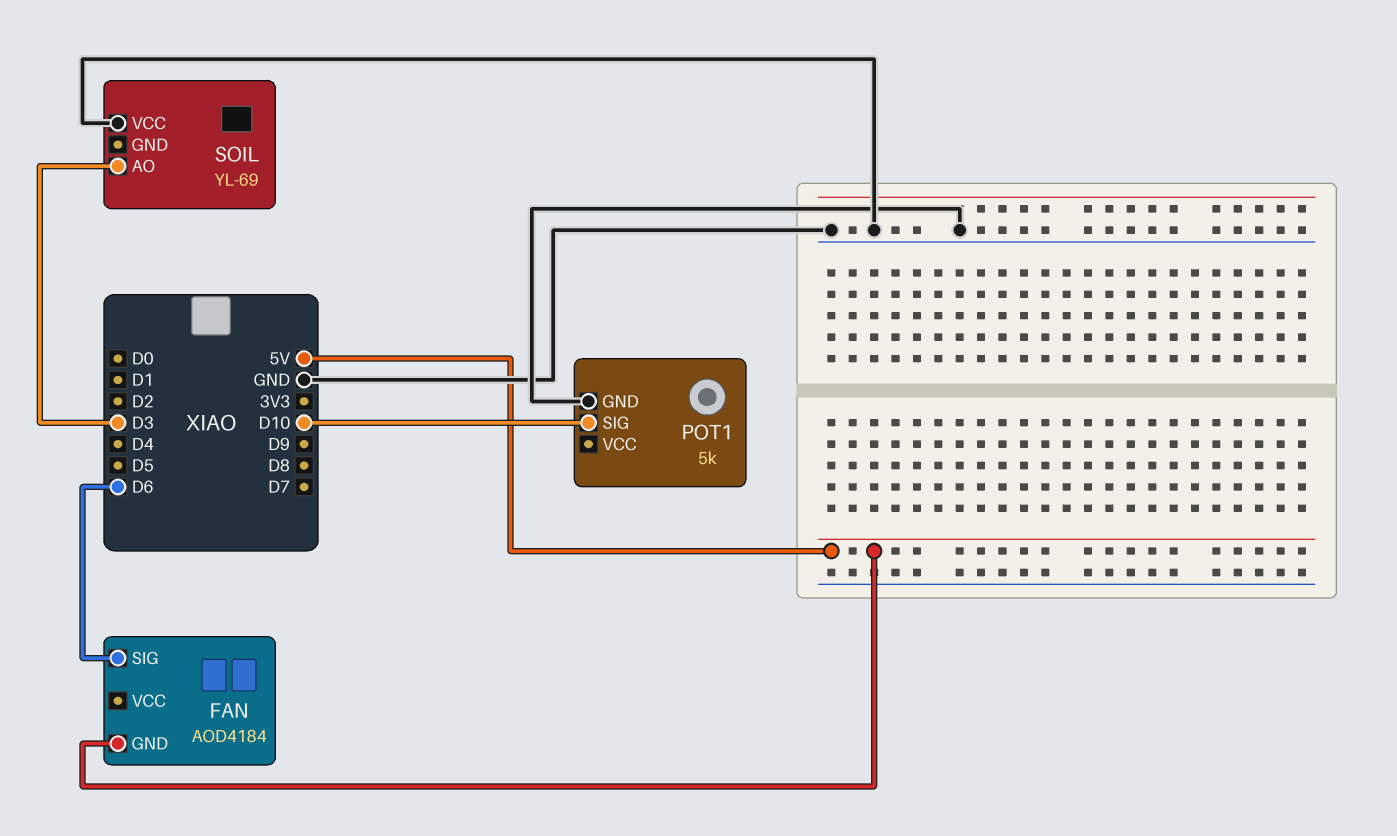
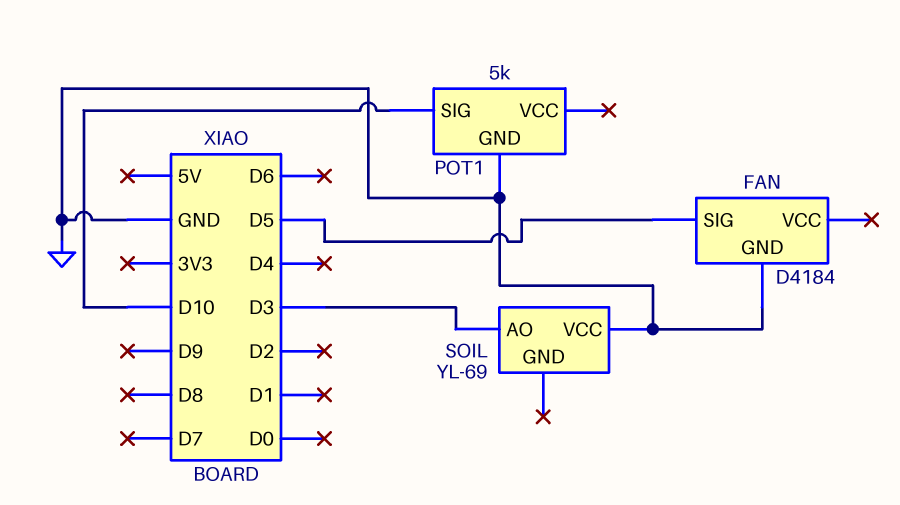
FAN: AOD4184 -> D4184
FAN pin GND: 5V -> GND
FAN pin SIG: D6 -> D5

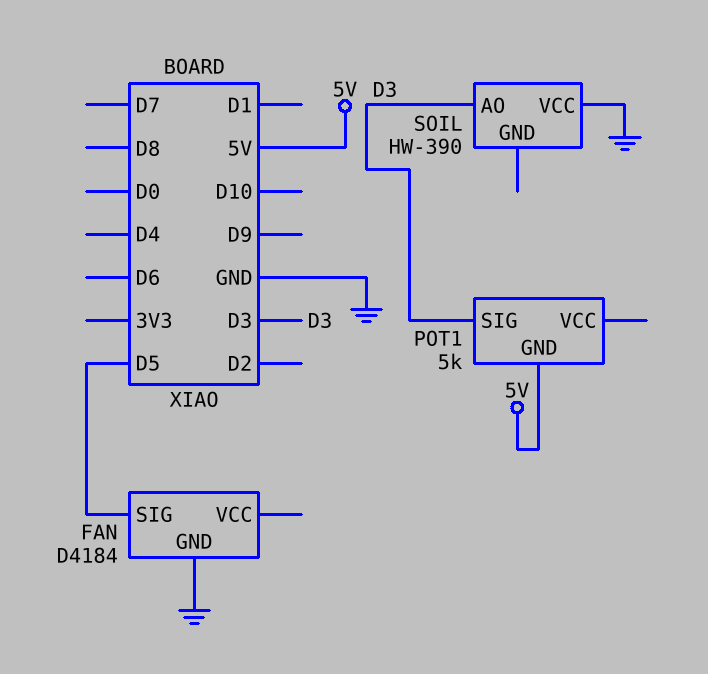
POT1 pin GND: GND -> 5V
POT1 pin SIG: D10 -> D3
SOIL: YL-69 -> HW-390

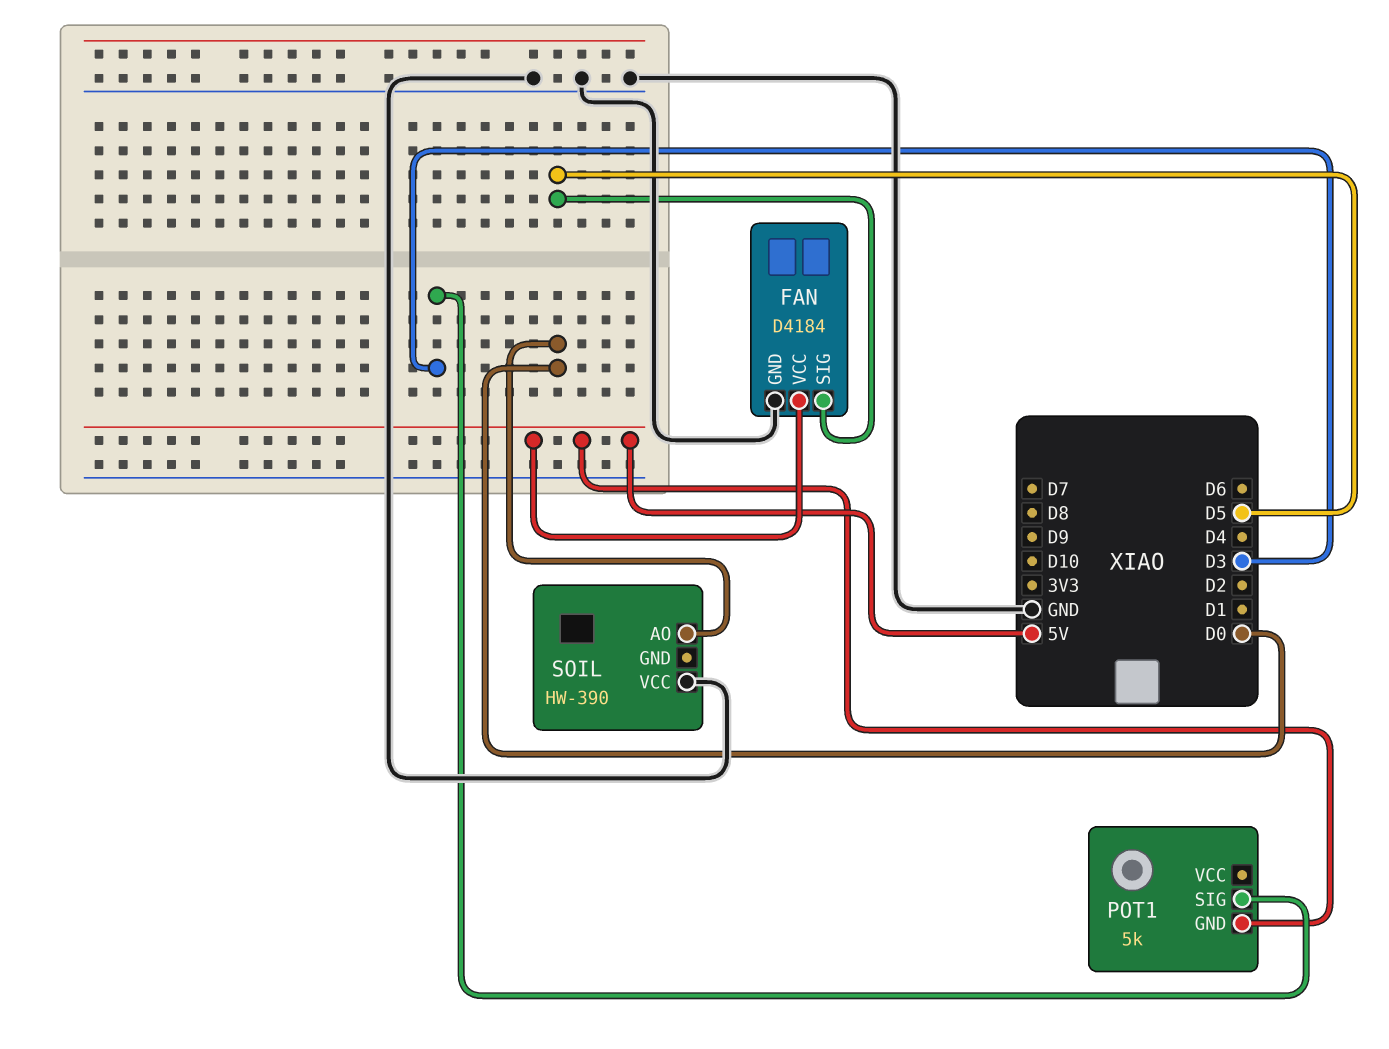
FAN pin VCC: none -> 5V
SOIL pin AO: D3 -> D0

